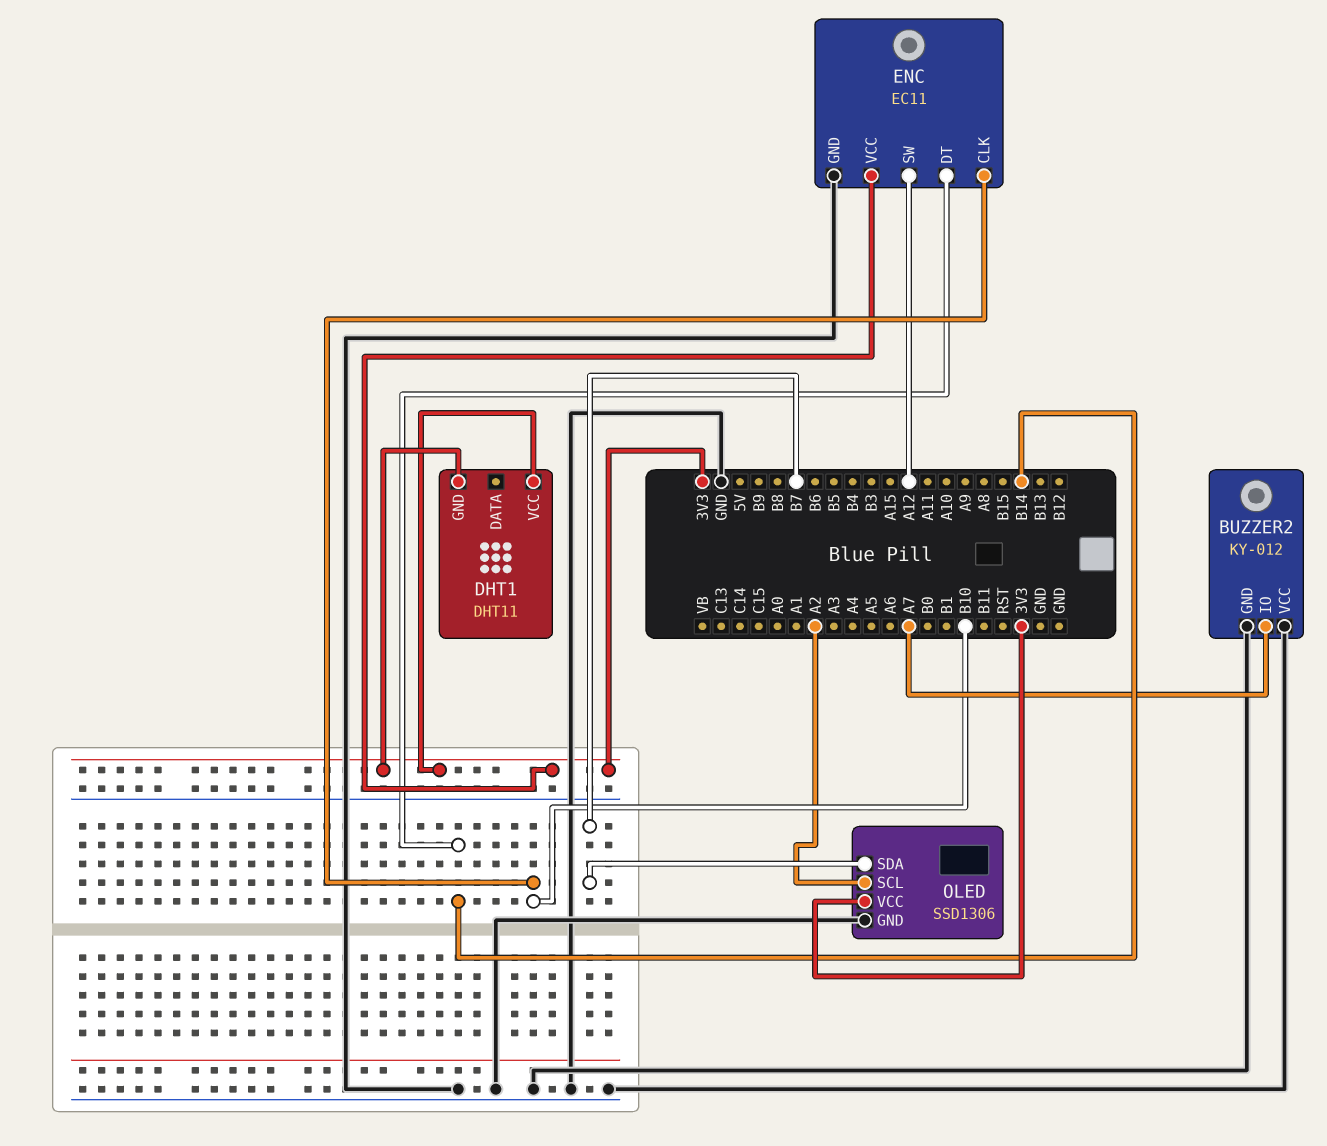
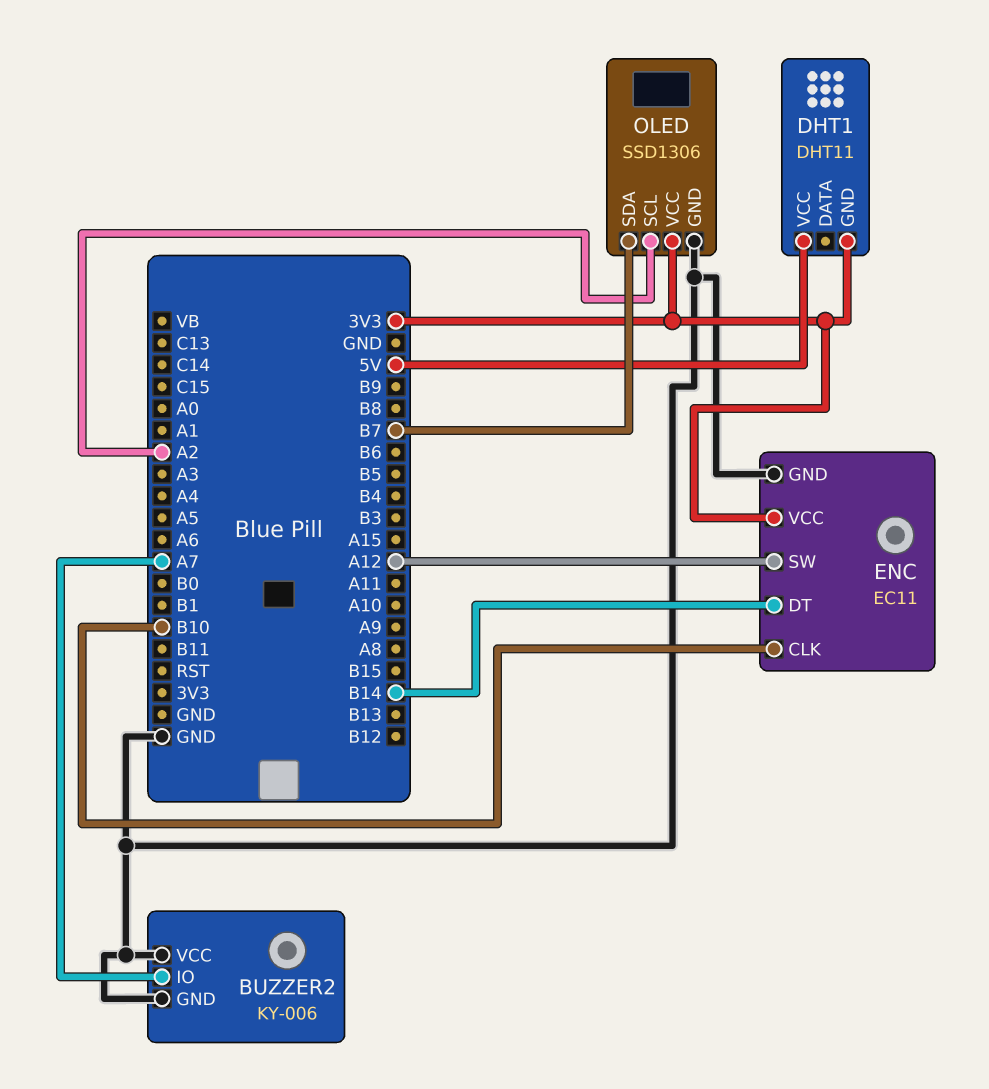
BUZZER2: KY-012 -> KY-006
DHT1 pin VCC: 3V3 -> 5V

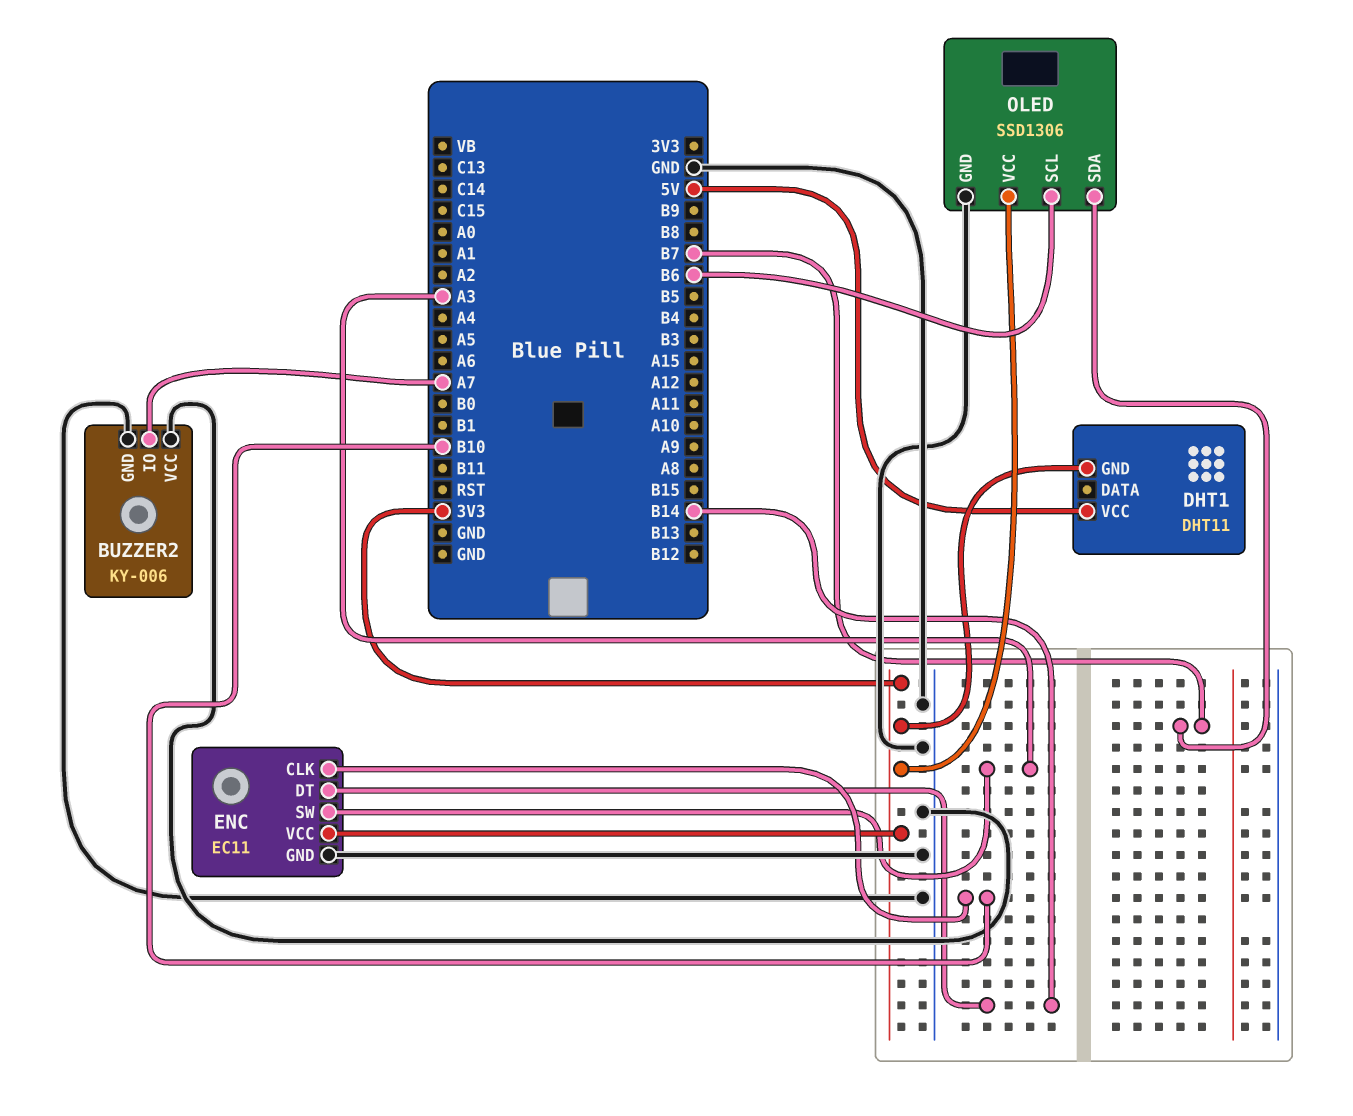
ENC pin SW: A12 -> A3
OLED pin SCL: A2 -> B6

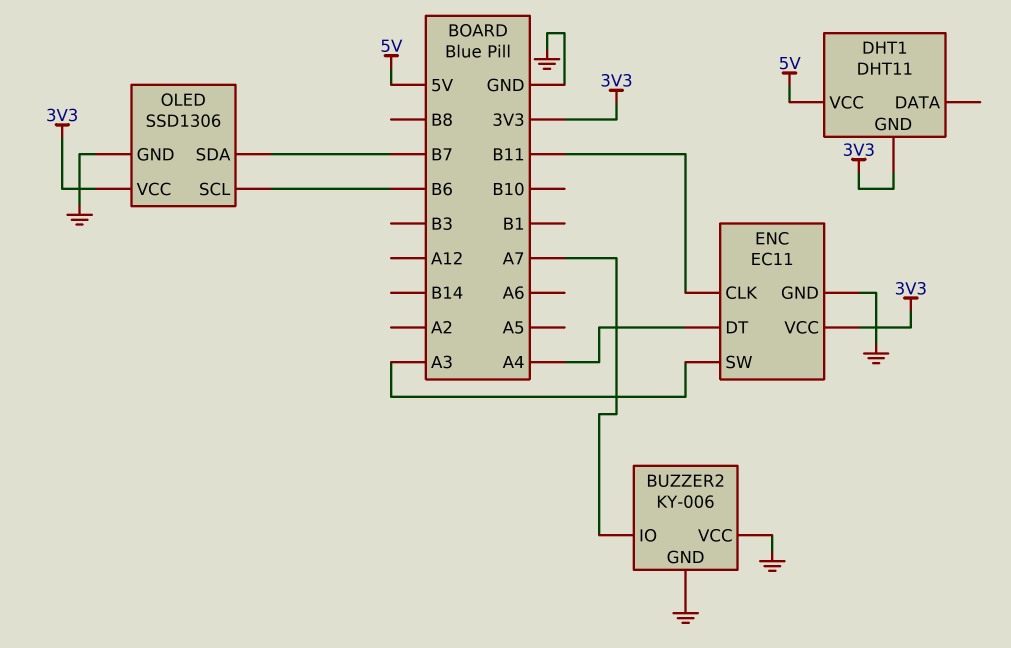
ENC pin CLK: B10 -> B11
ENC pin DT: B14 -> A4

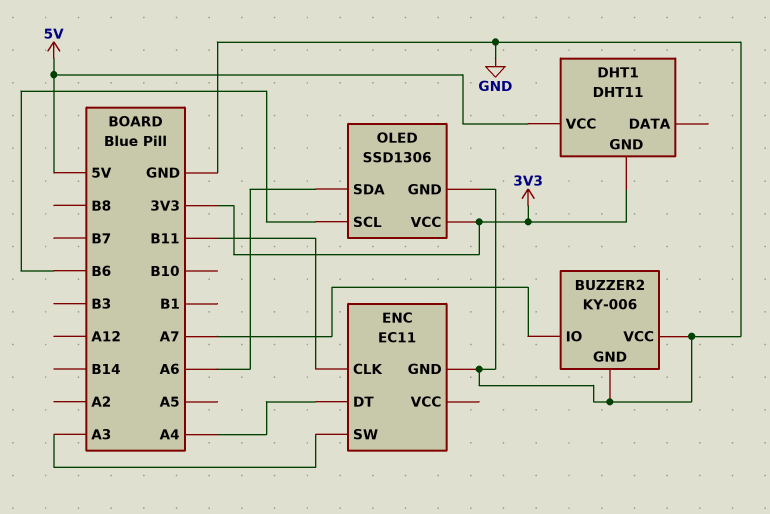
ENC pin VCC: 3V3 -> none
OLED pin SDA: B7 -> A6

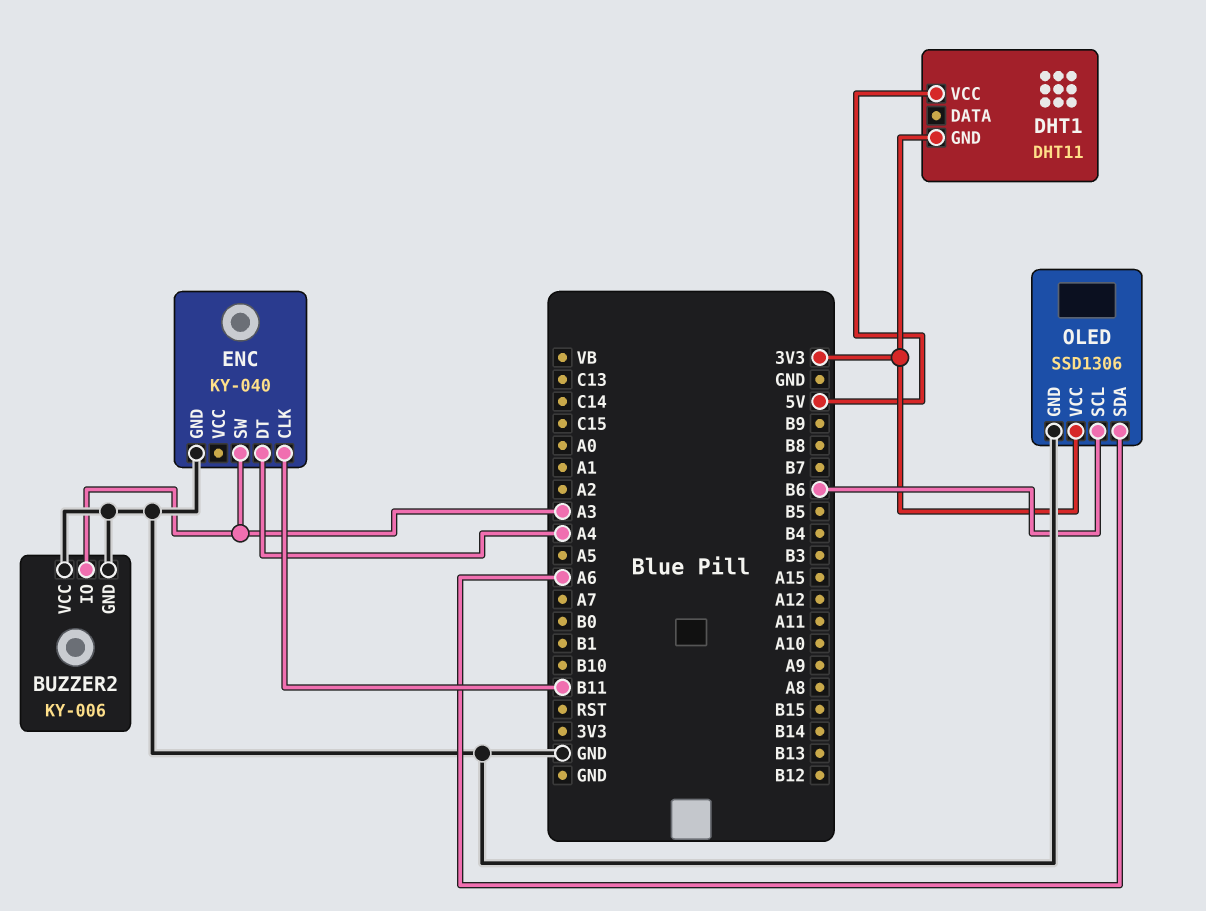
BUZZER2 pin IO: A7 -> A3
ENC: EC11 -> KY-040

